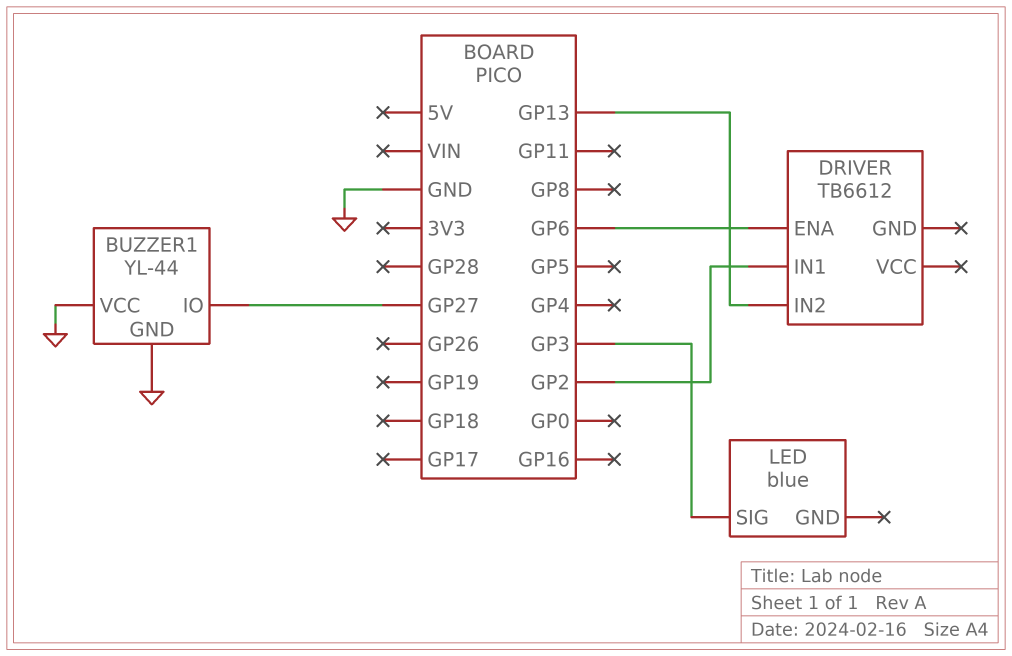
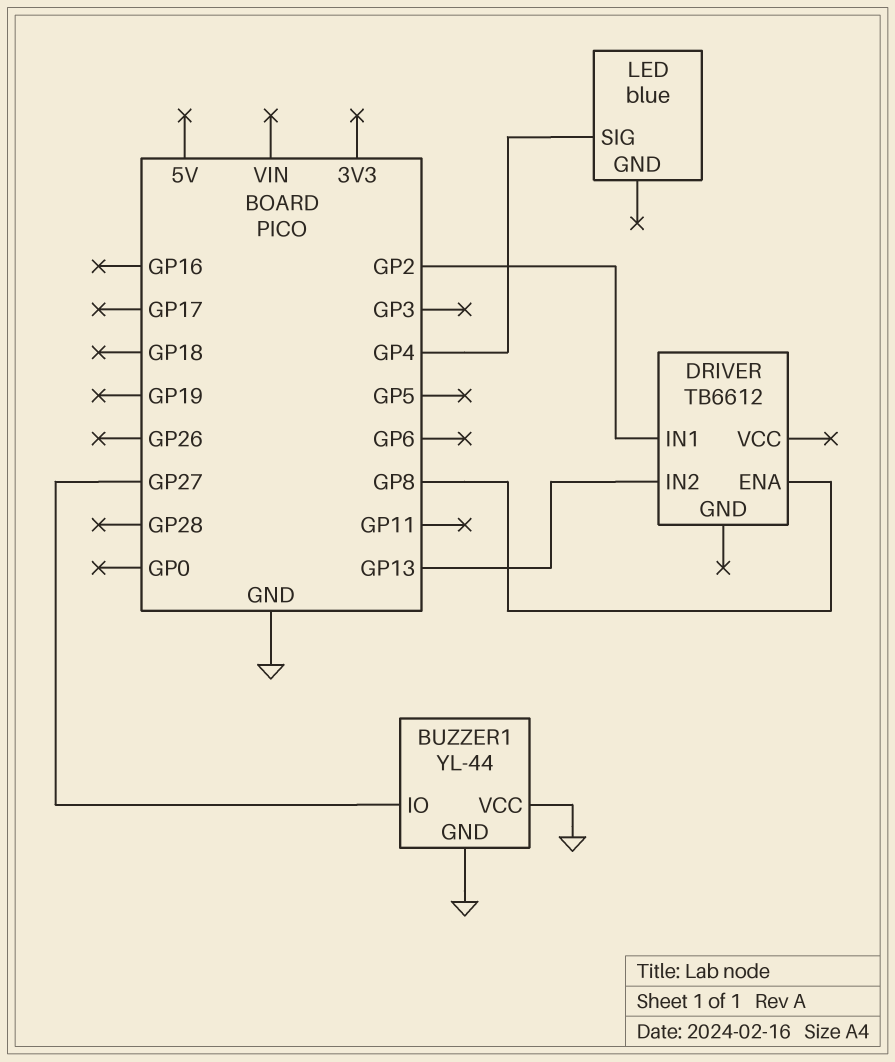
DRIVER pin ENA: GP6 -> GP8
LED pin SIG: GP3 -> GP4

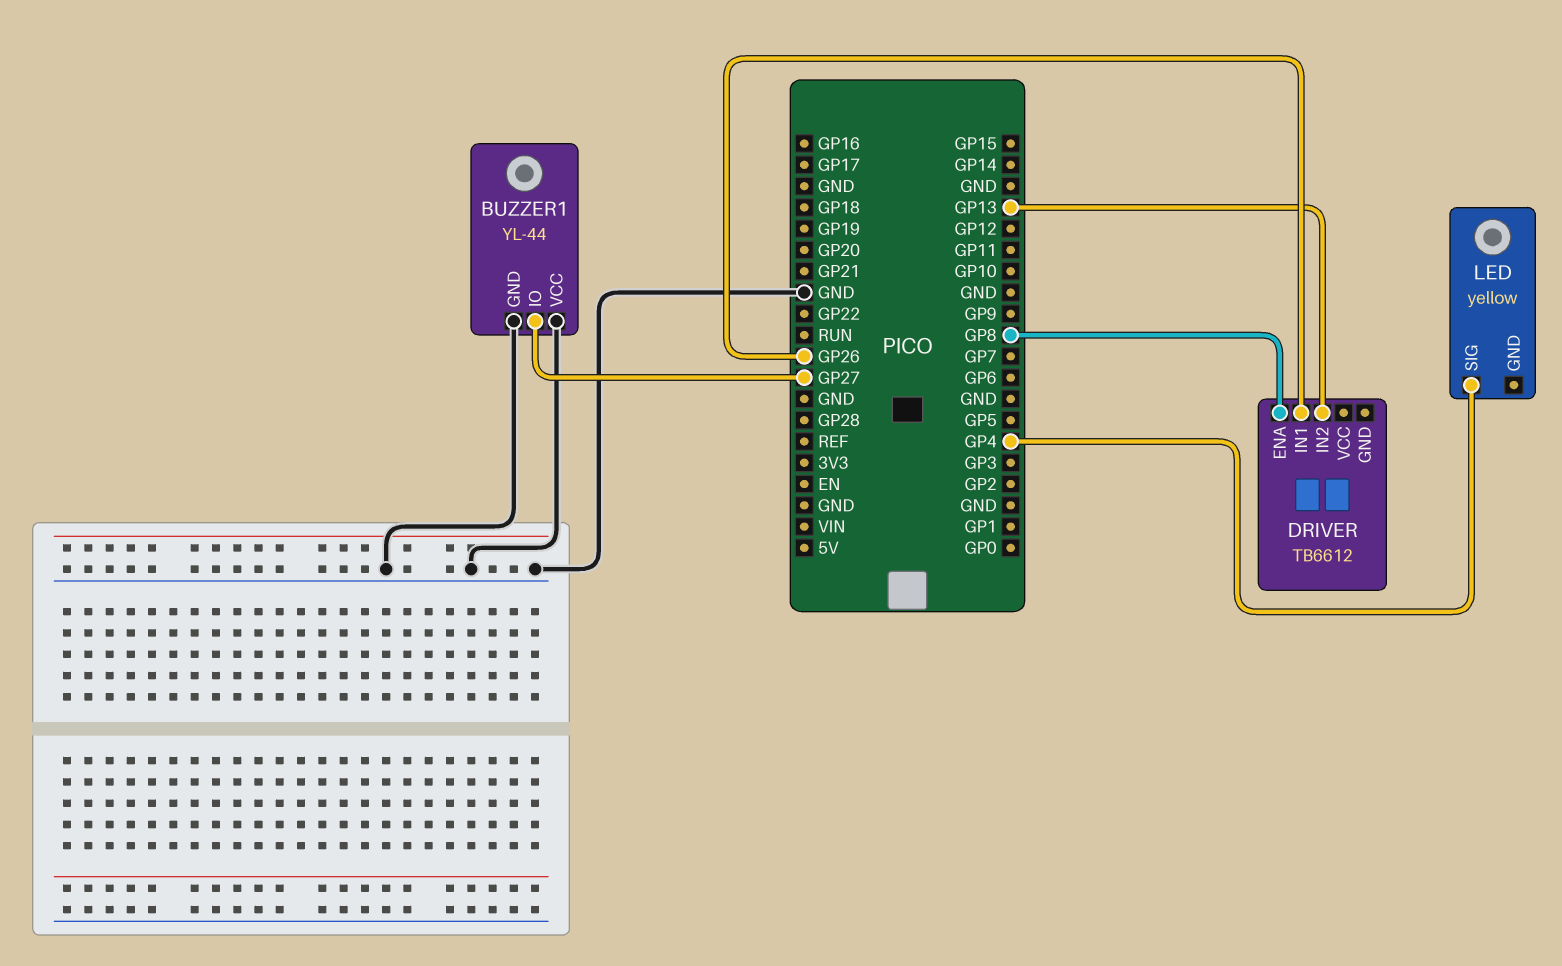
DRIVER pin IN1: GP2 -> GP26
LED: blue -> yellow

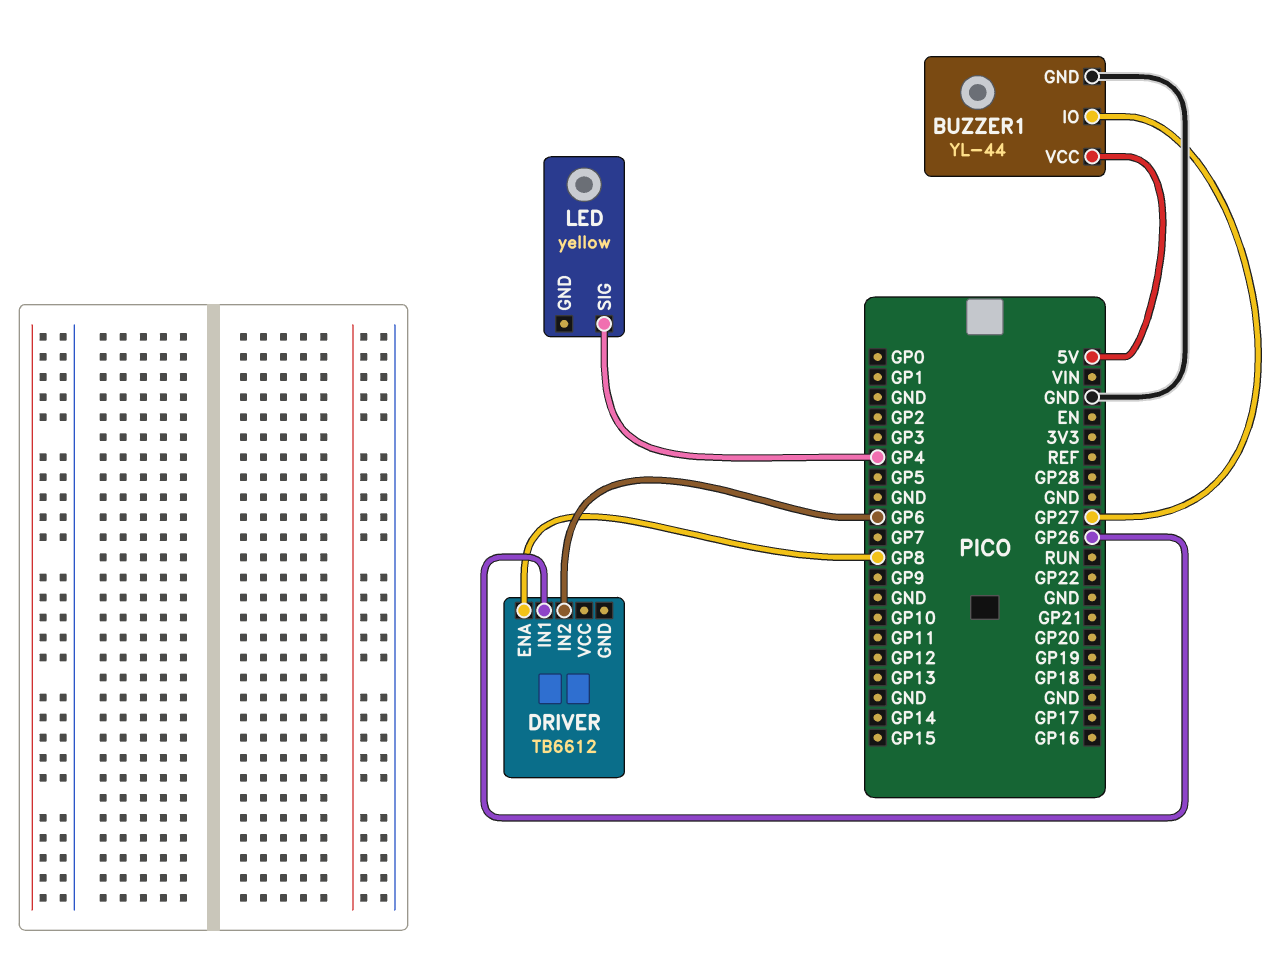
BUZZER1 pin VCC: GND -> 5V
DRIVER pin IN2: GP13 -> GP6

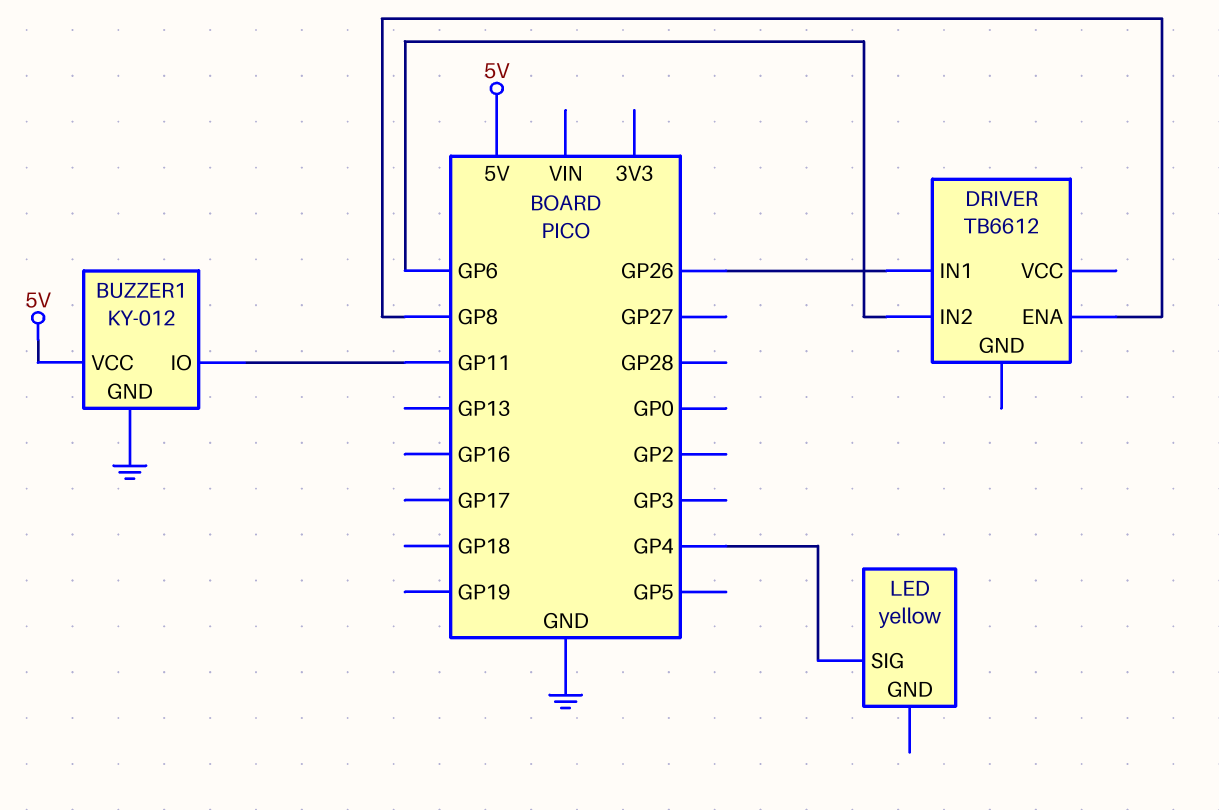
BUZZER1: YL-44 -> KY-012
BUZZER1 pin IO: GP27 -> GP11

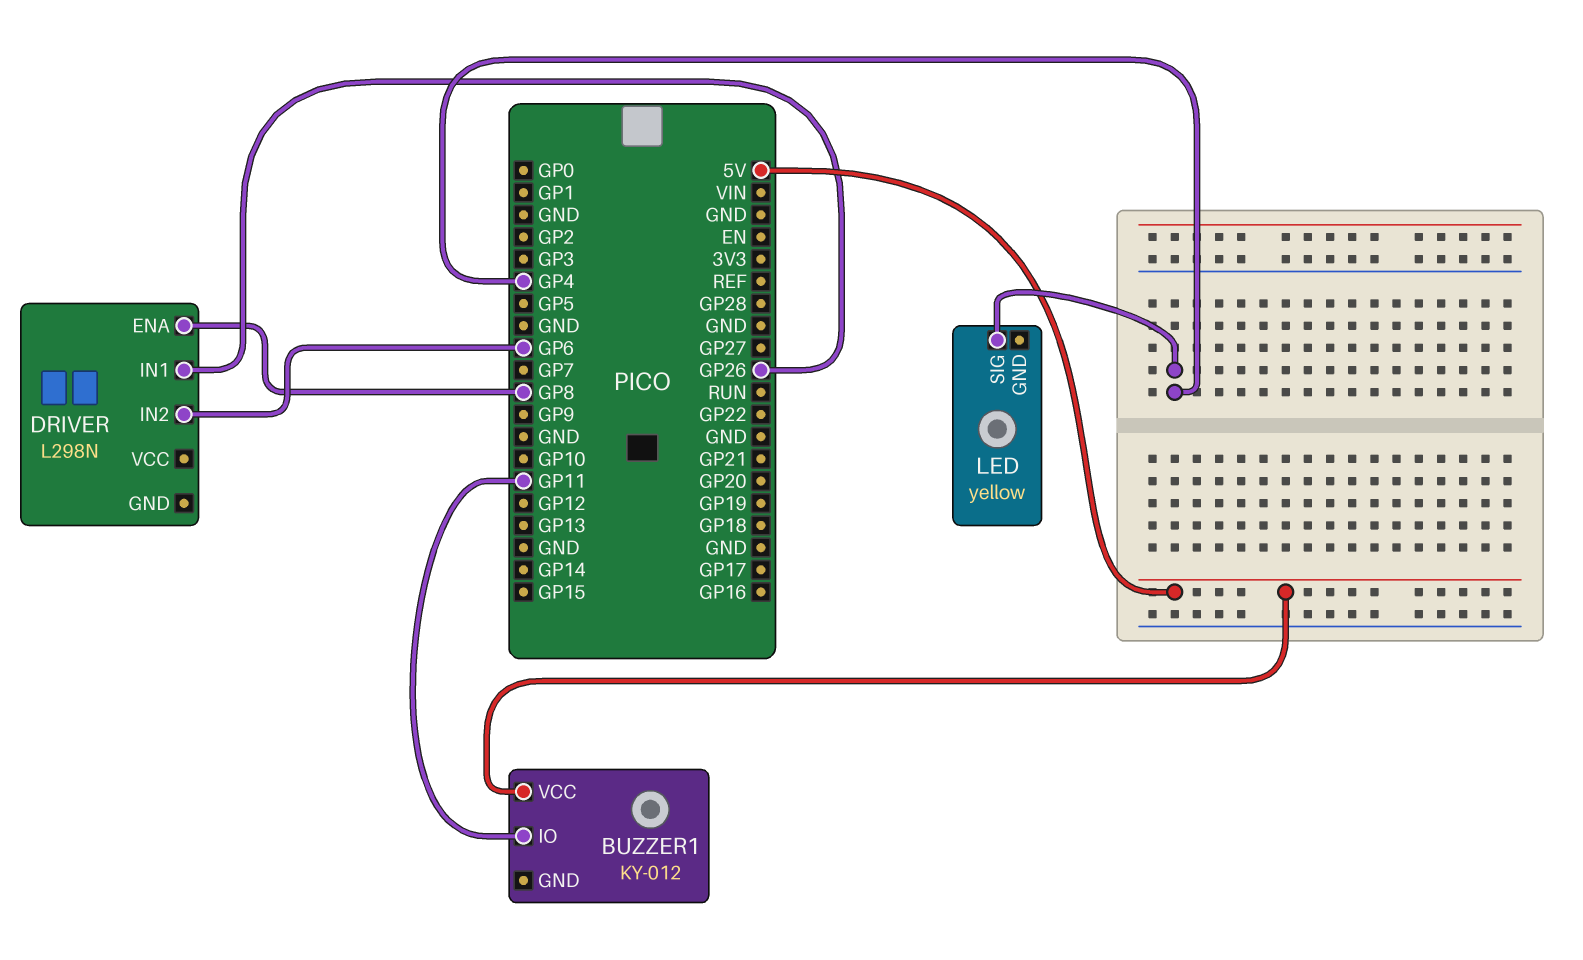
BUZZER1 pin GND: GND -> none
DRIVER: TB6612 -> L298N

